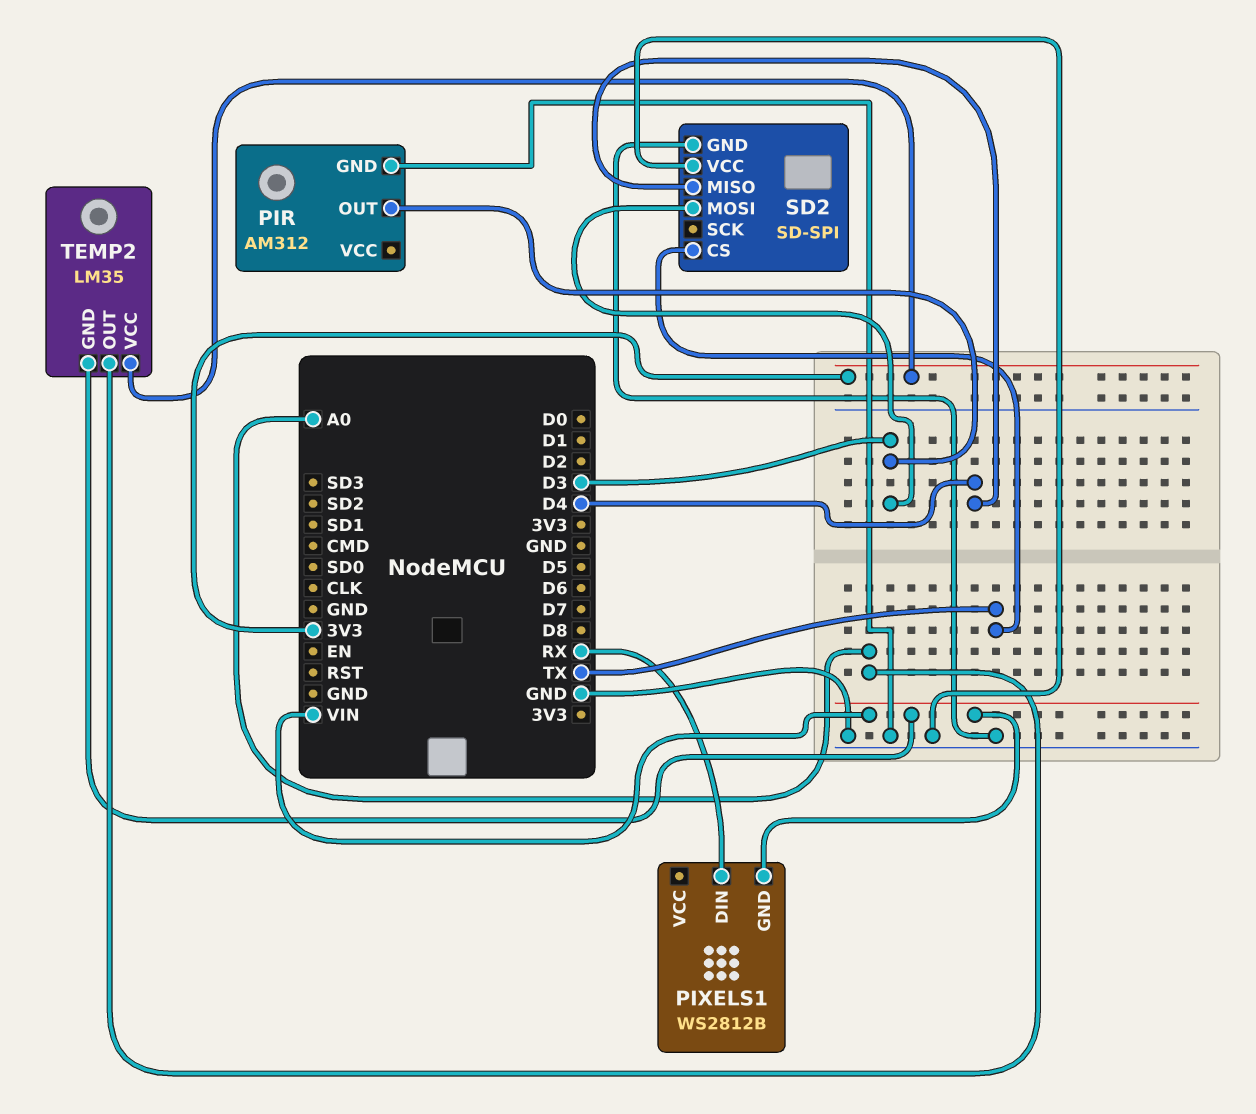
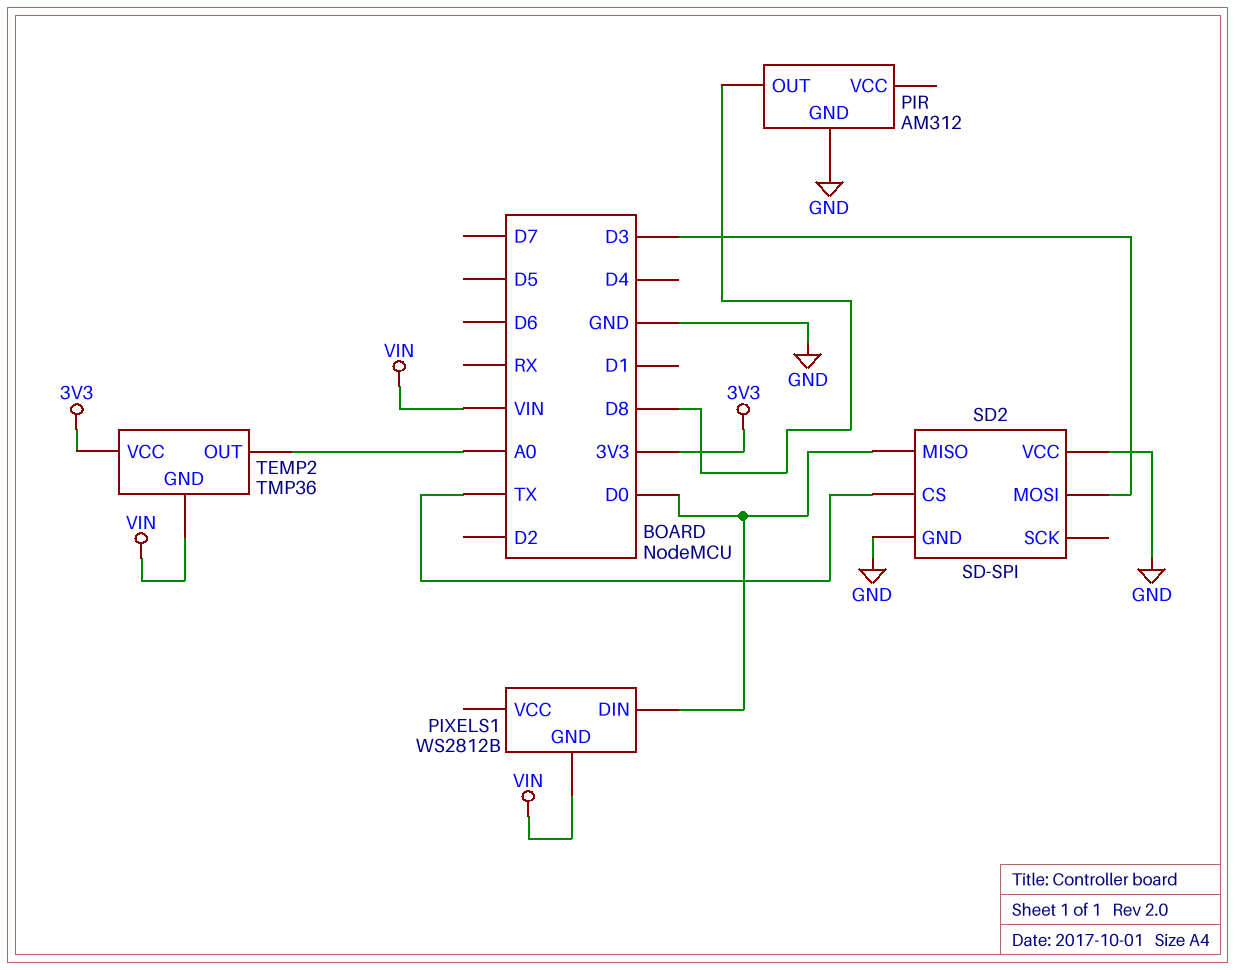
PIR pin OUT: D3 -> D8
PIXELS1 pin DIN: RX -> D0
SD2 pin MISO: D4 -> D0
TEMP2: LM35 -> TMP36

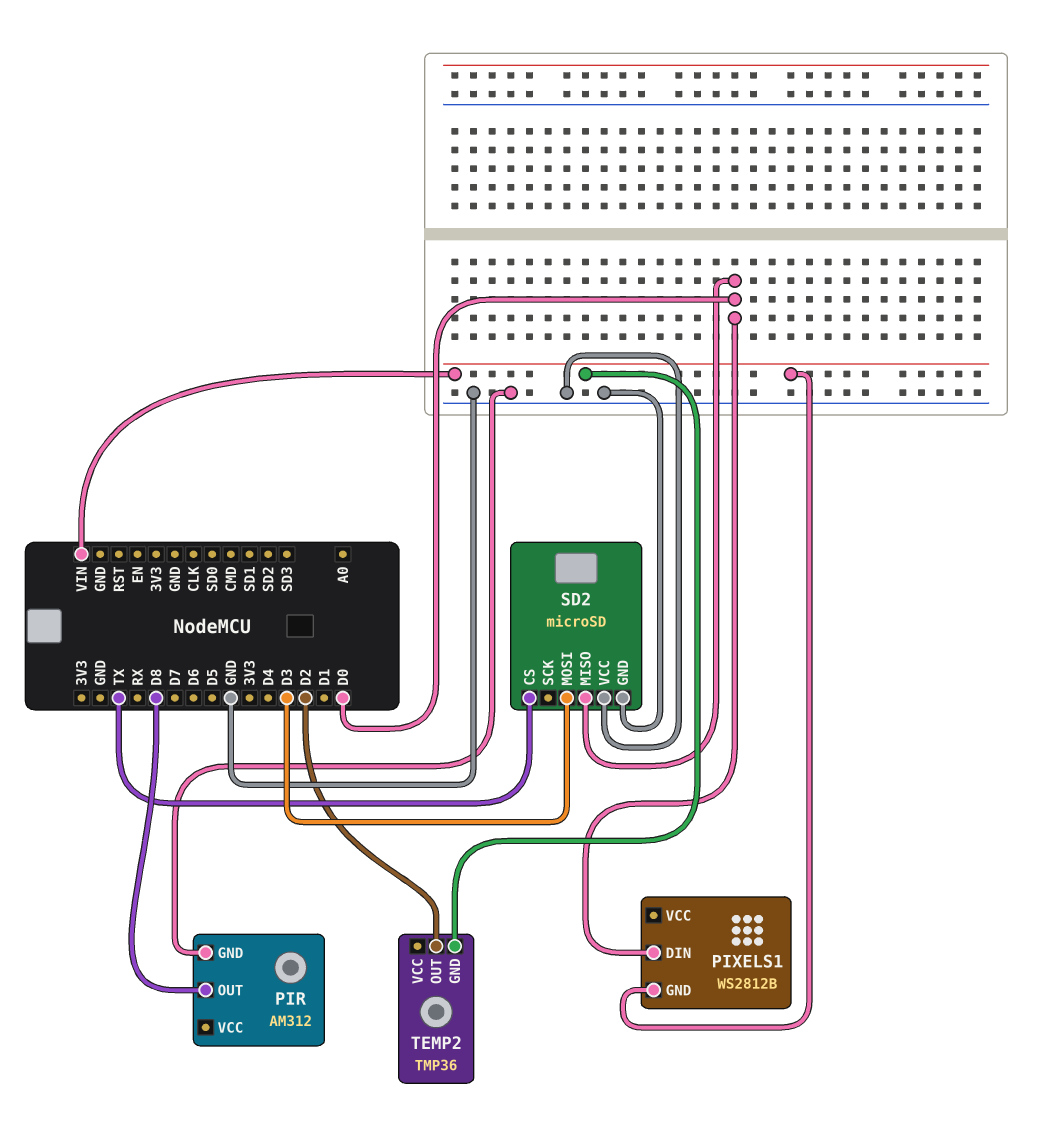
SD2: SD-SPI -> microSD
TEMP2 pin OUT: A0 -> D2
TEMP2 pin VCC: 3V3 -> none

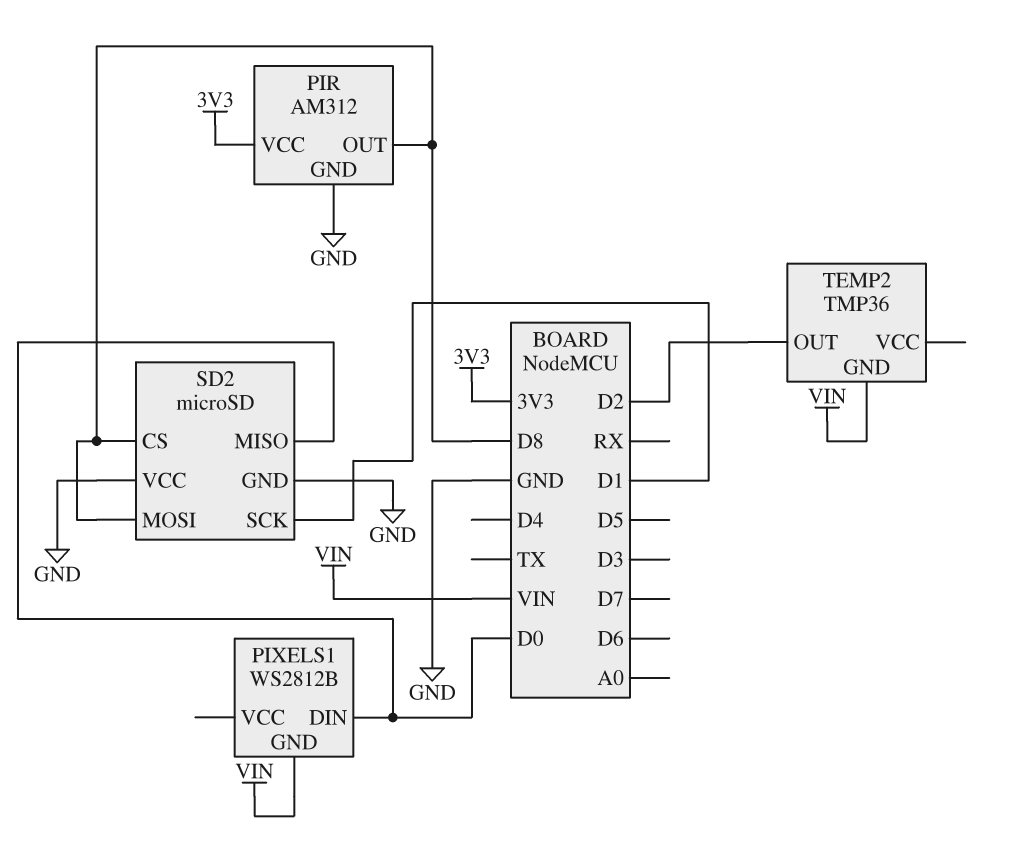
PIR pin VCC: none -> 3V3
SD2 pin CS: TX -> D8
SD2 pin MOSI: D3 -> D8
SD2 pin SCK: none -> D1

